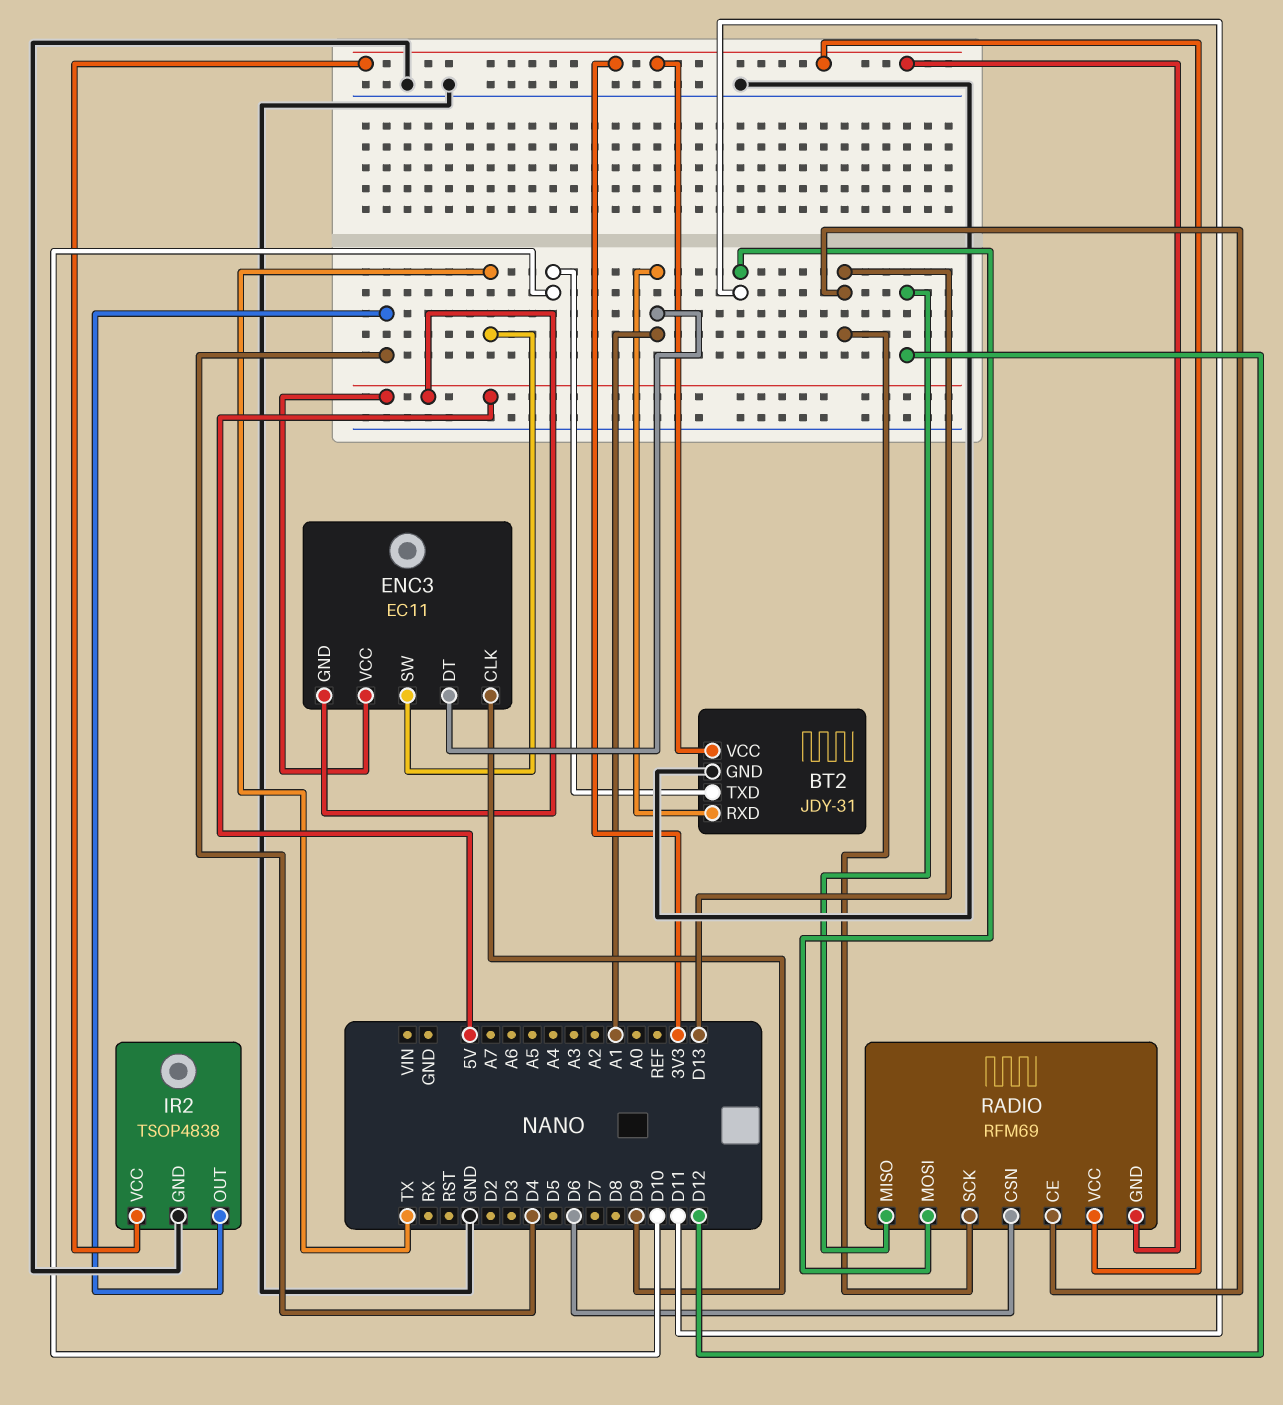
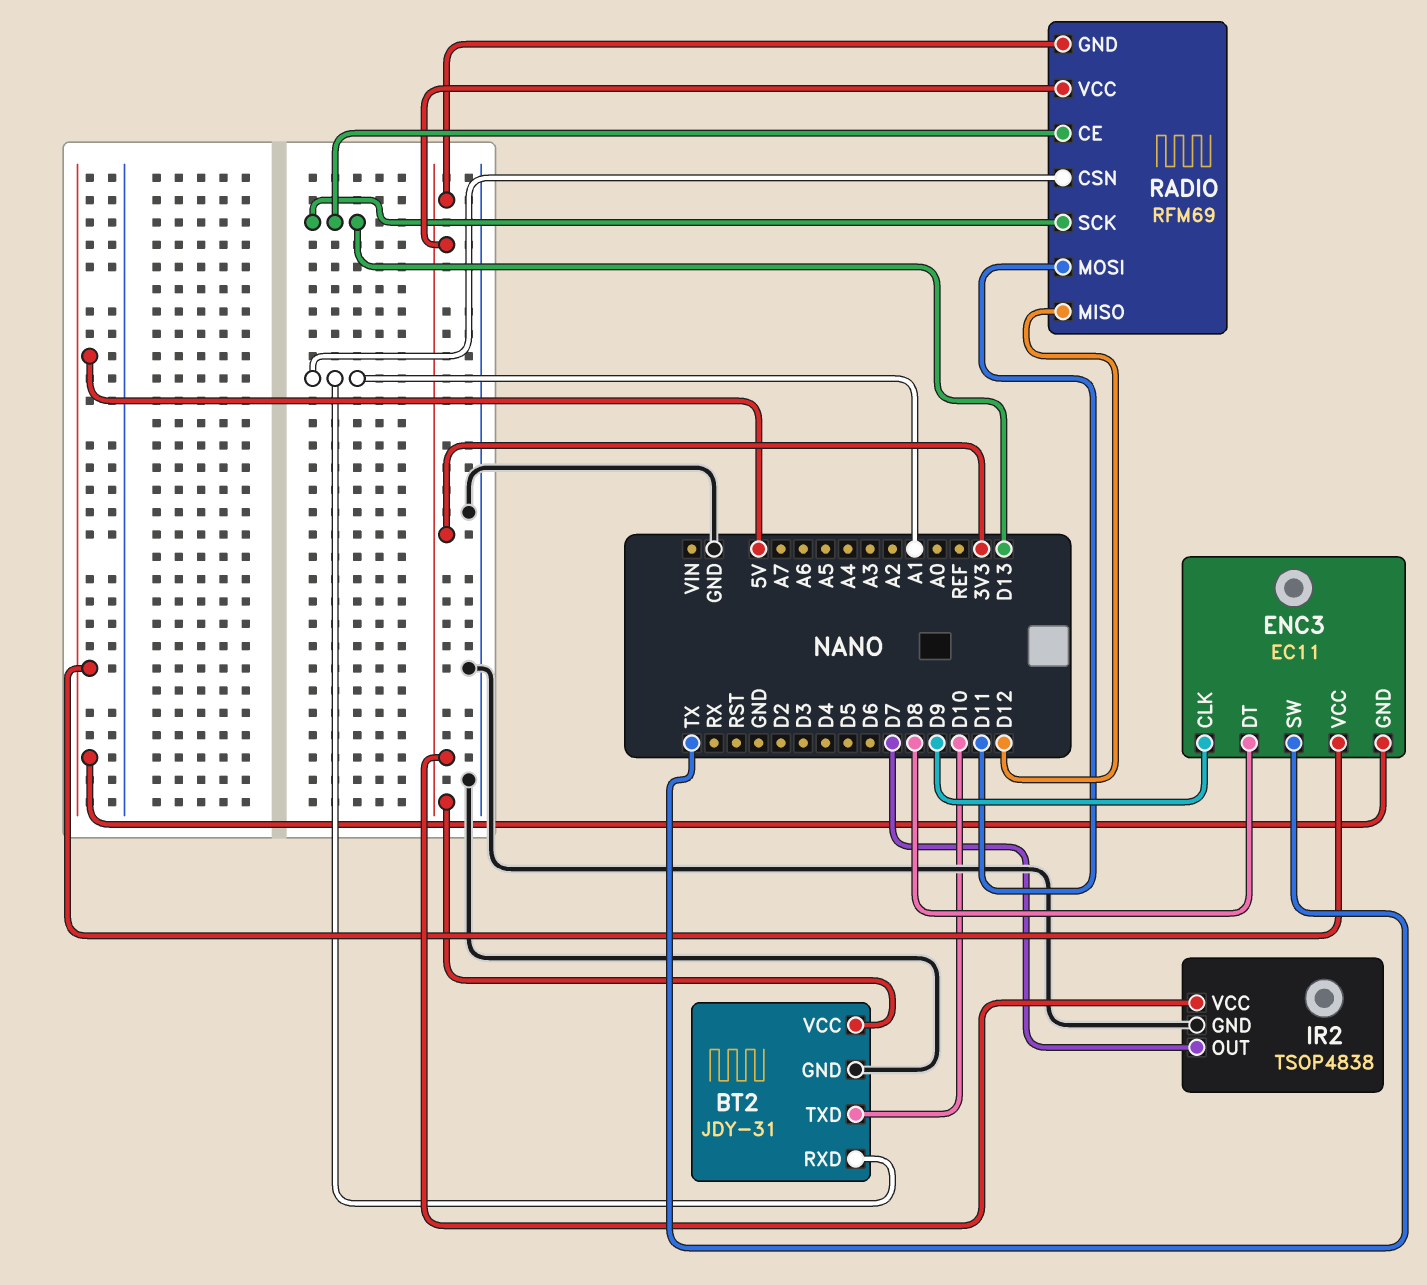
ENC3 pin DT: A1 -> D8
IR2 pin OUT: D4 -> D7
RADIO pin CSN: D6 -> A1

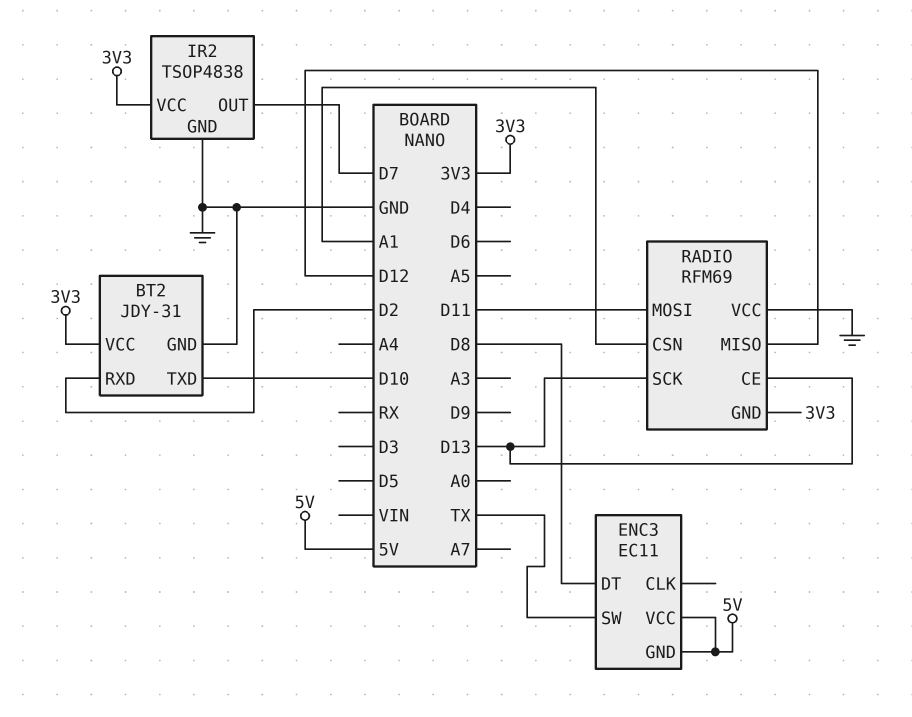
BT2 pin RXD: A1 -> D2
ENC3 pin CLK: D9 -> none
RADIO pin VCC: 3V3 -> GND

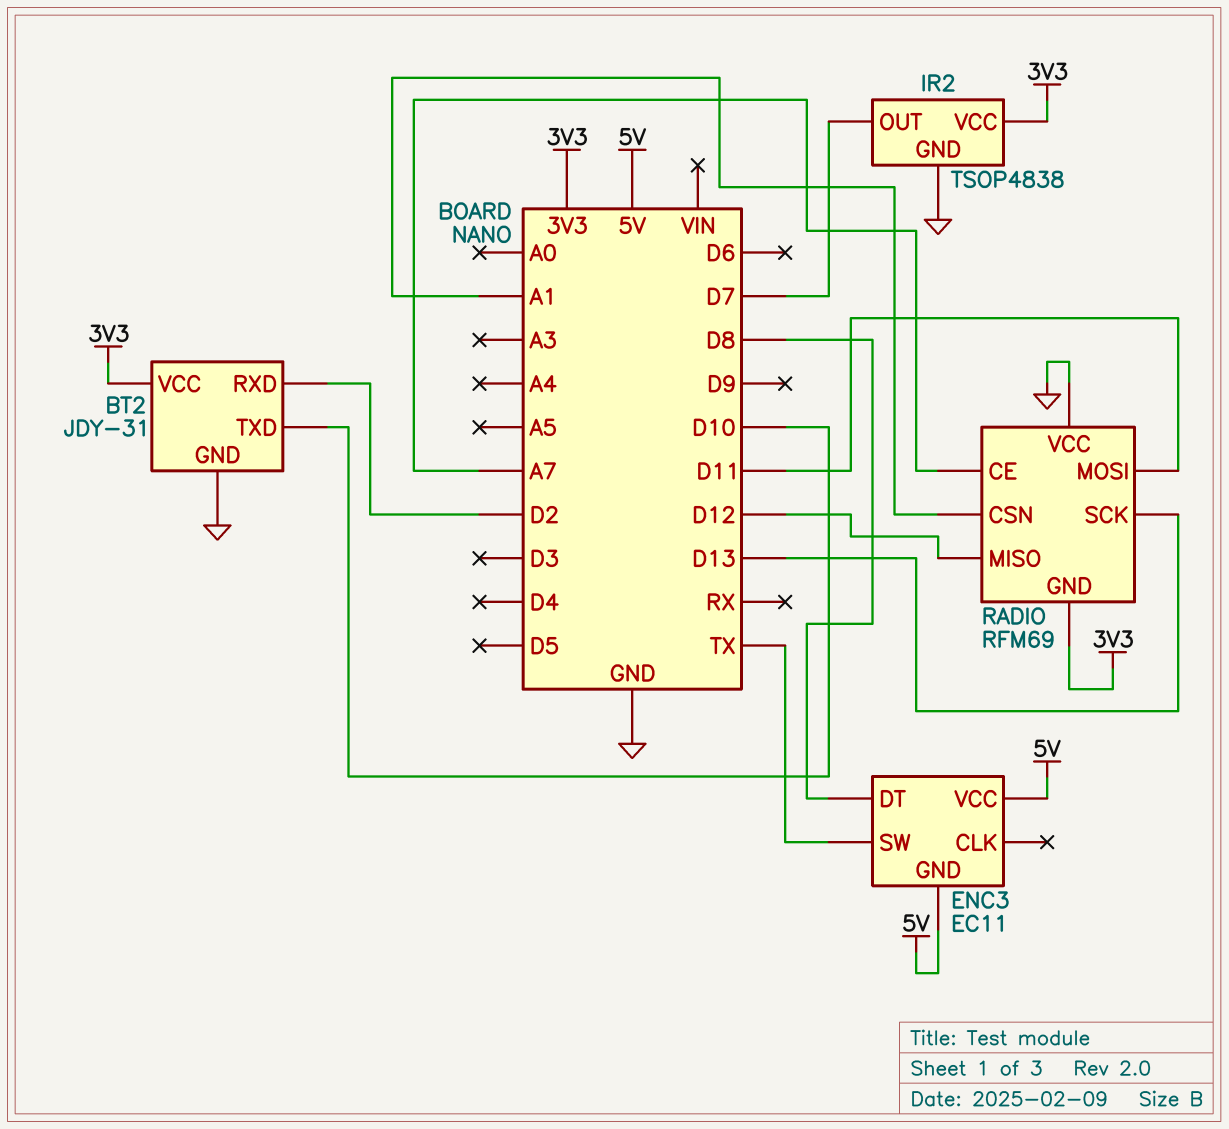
RADIO pin CE: D13 -> A7

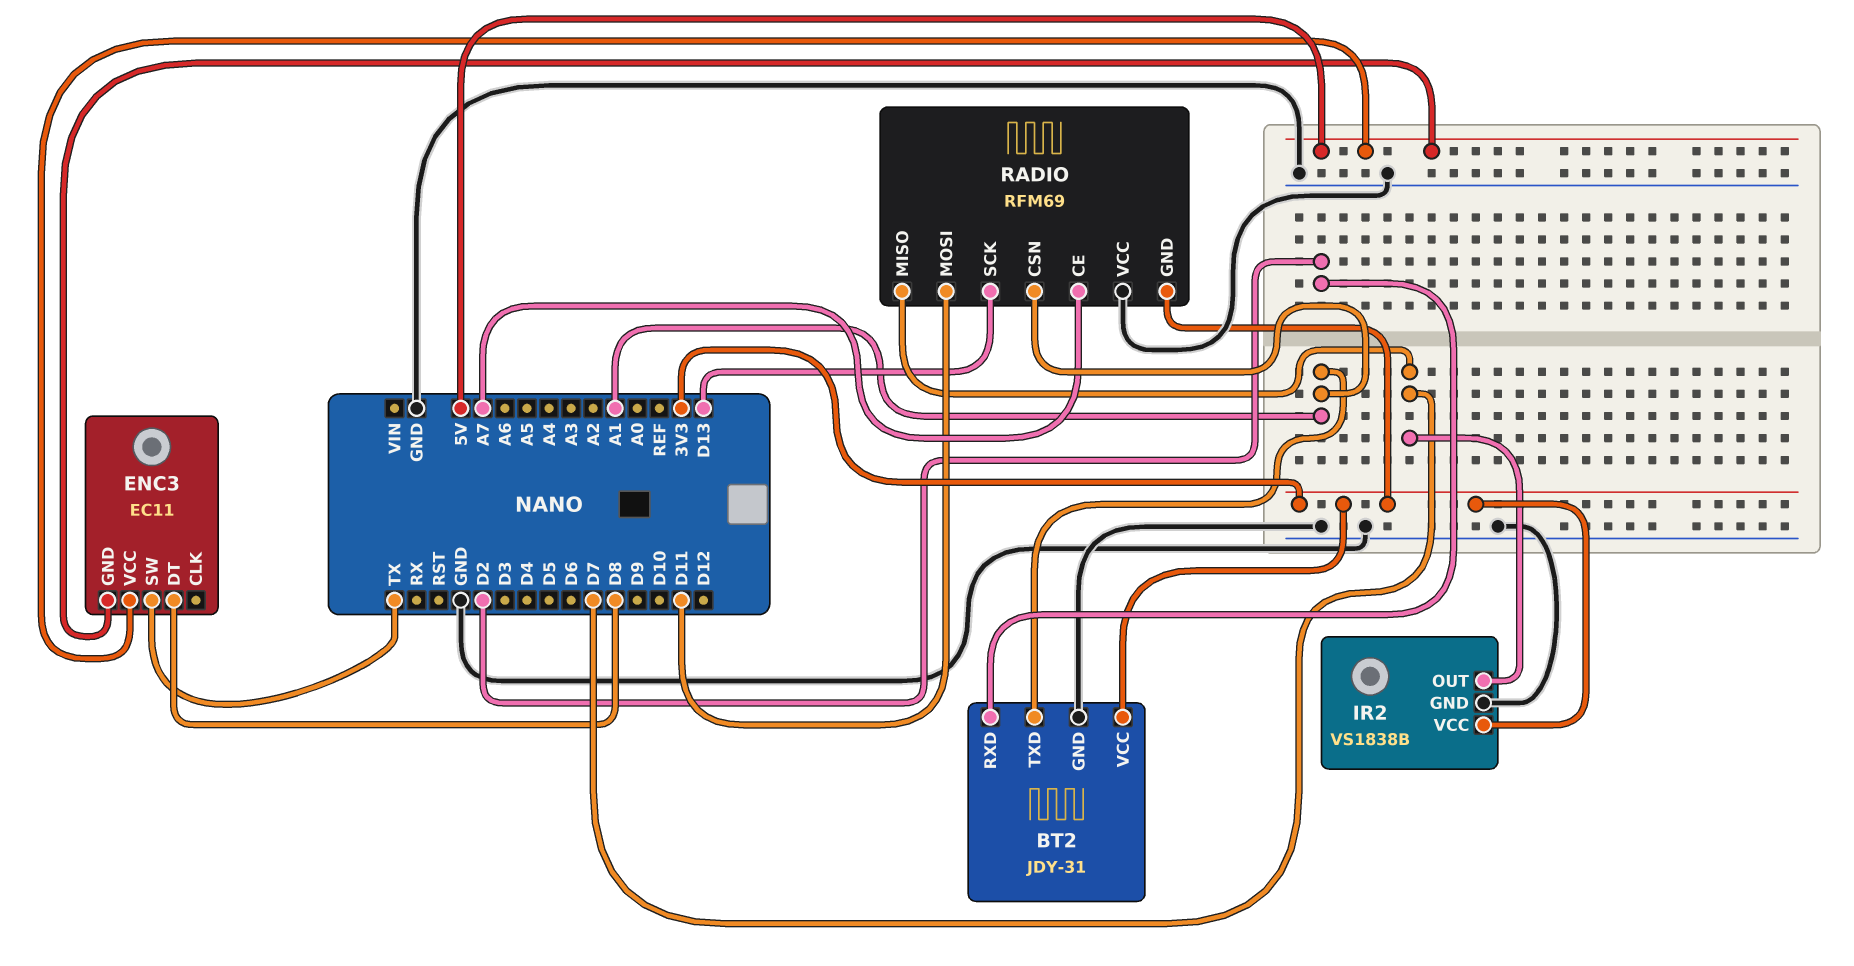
BT2 pin TXD: D10 -> A1
IR2: TSOP4838 -> VS1838B
RADIO pin MISO: D12 -> D7

